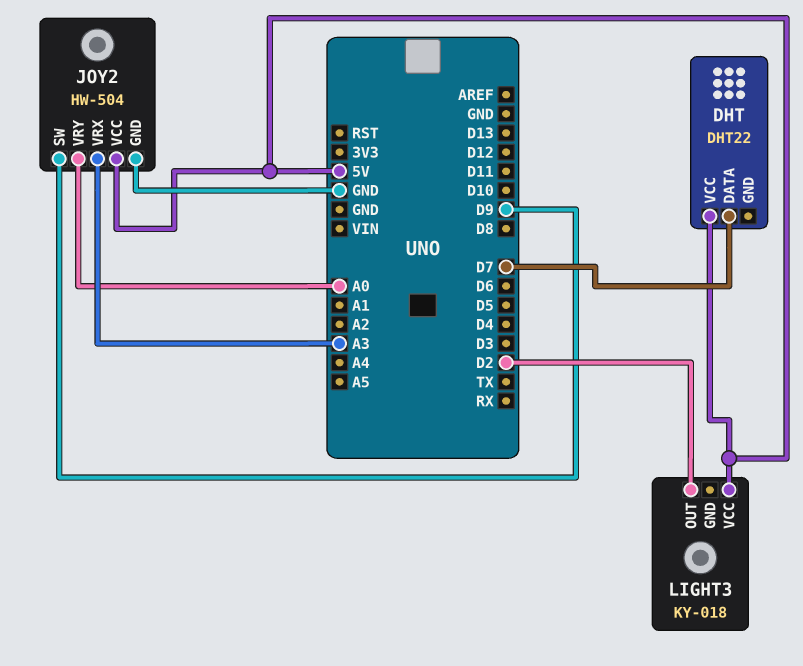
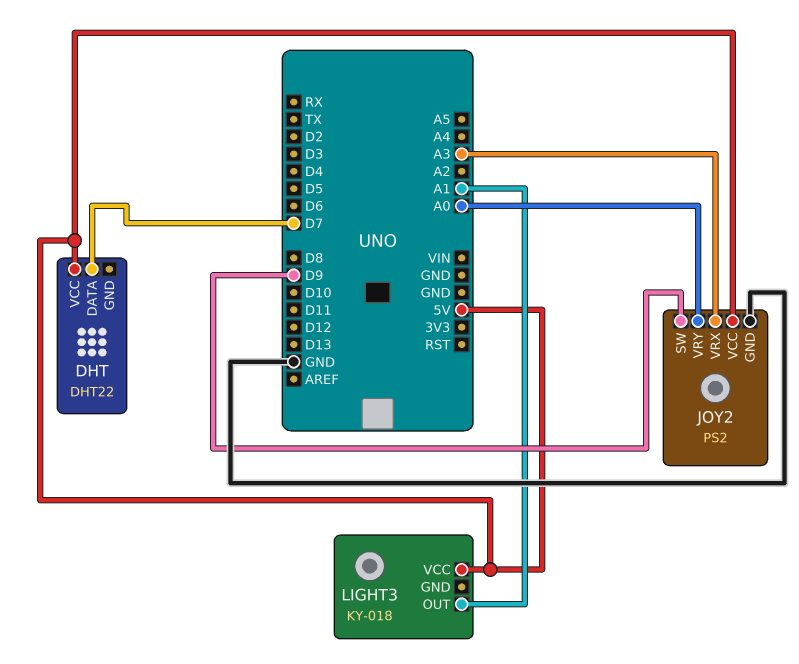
JOY2: HW-504 -> PS2
LIGHT3 pin OUT: D2 -> A1

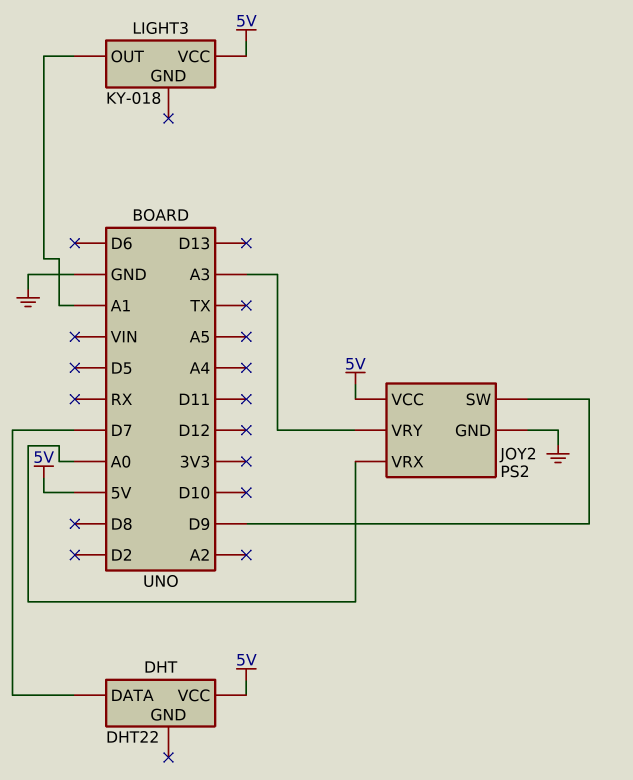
JOY2 pin VRX: A3 -> A0
JOY2 pin VRY: A0 -> A3

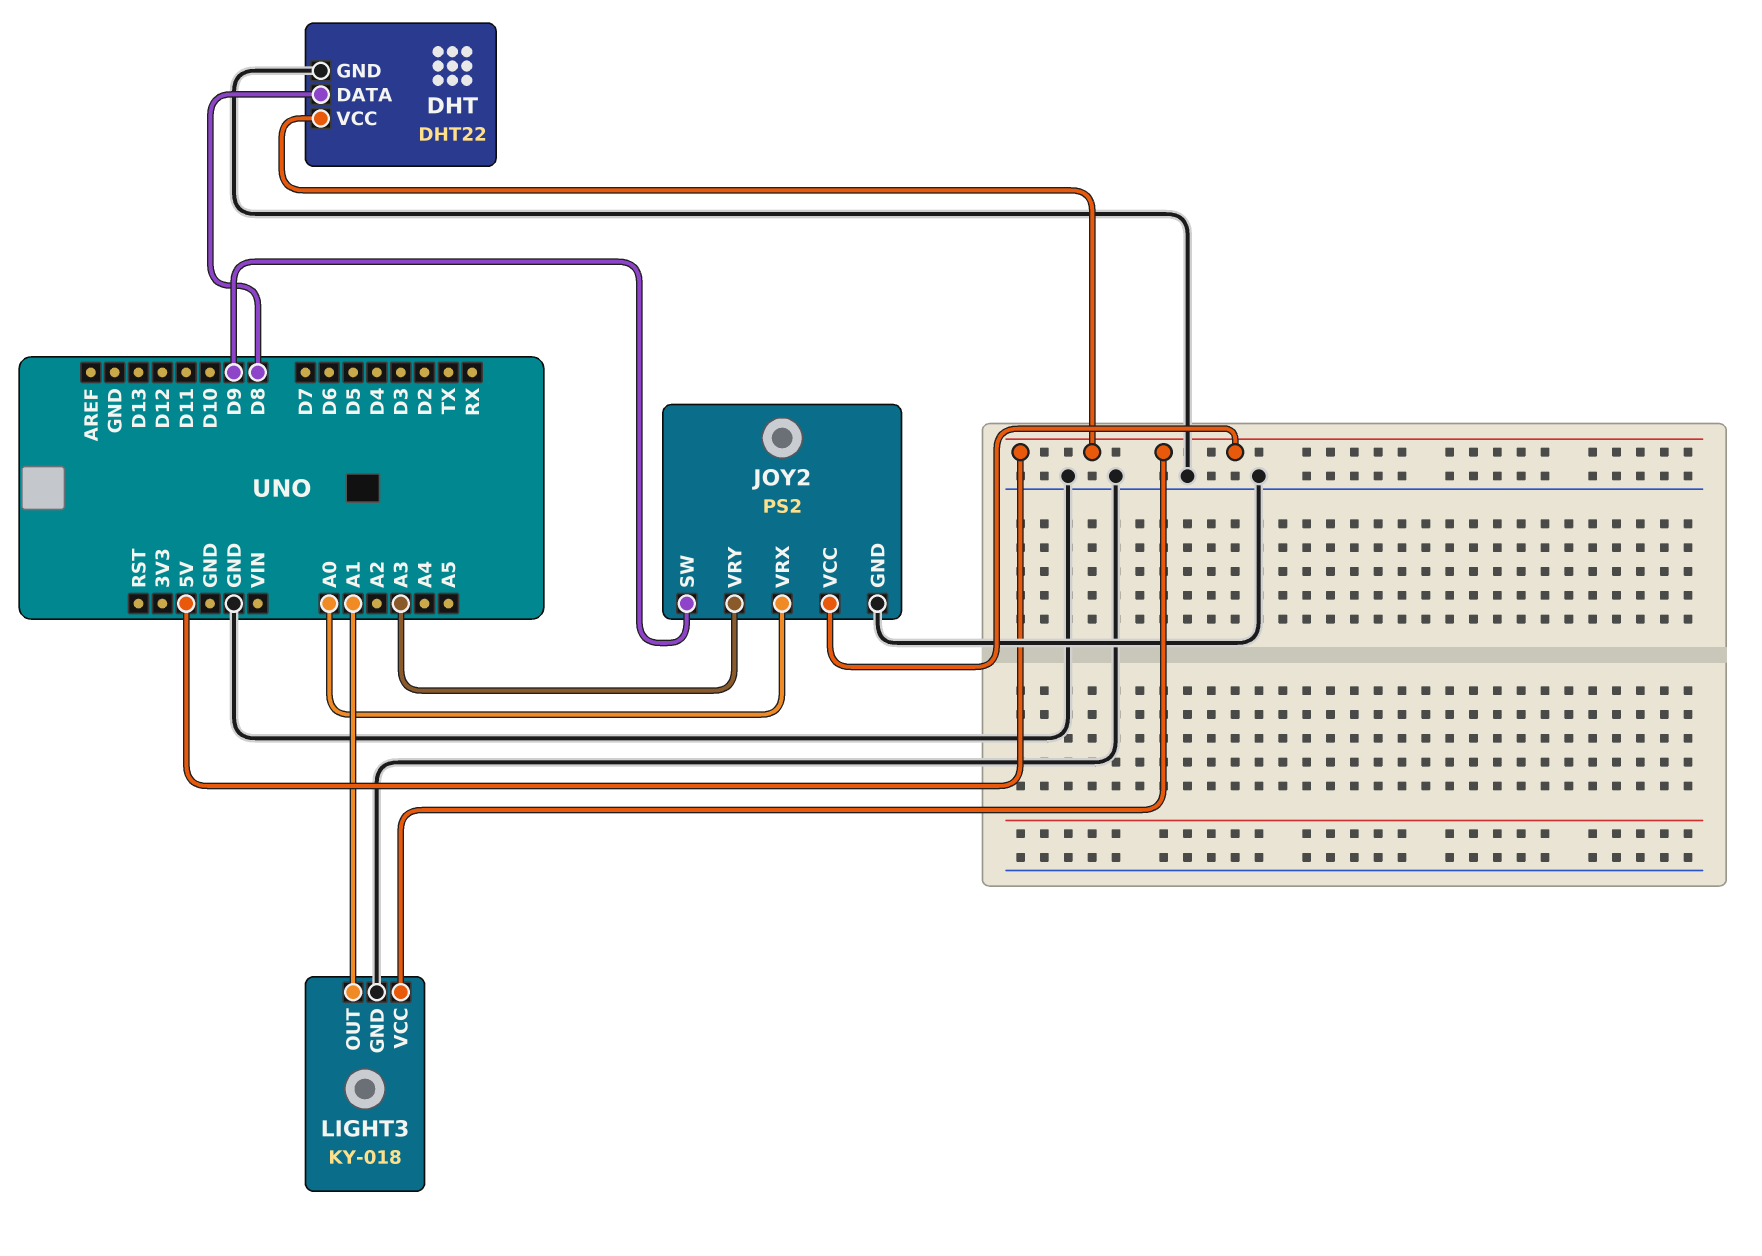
DHT pin DATA: D7 -> D8
DHT pin GND: none -> GND
LIGHT3 pin GND: none -> GND

